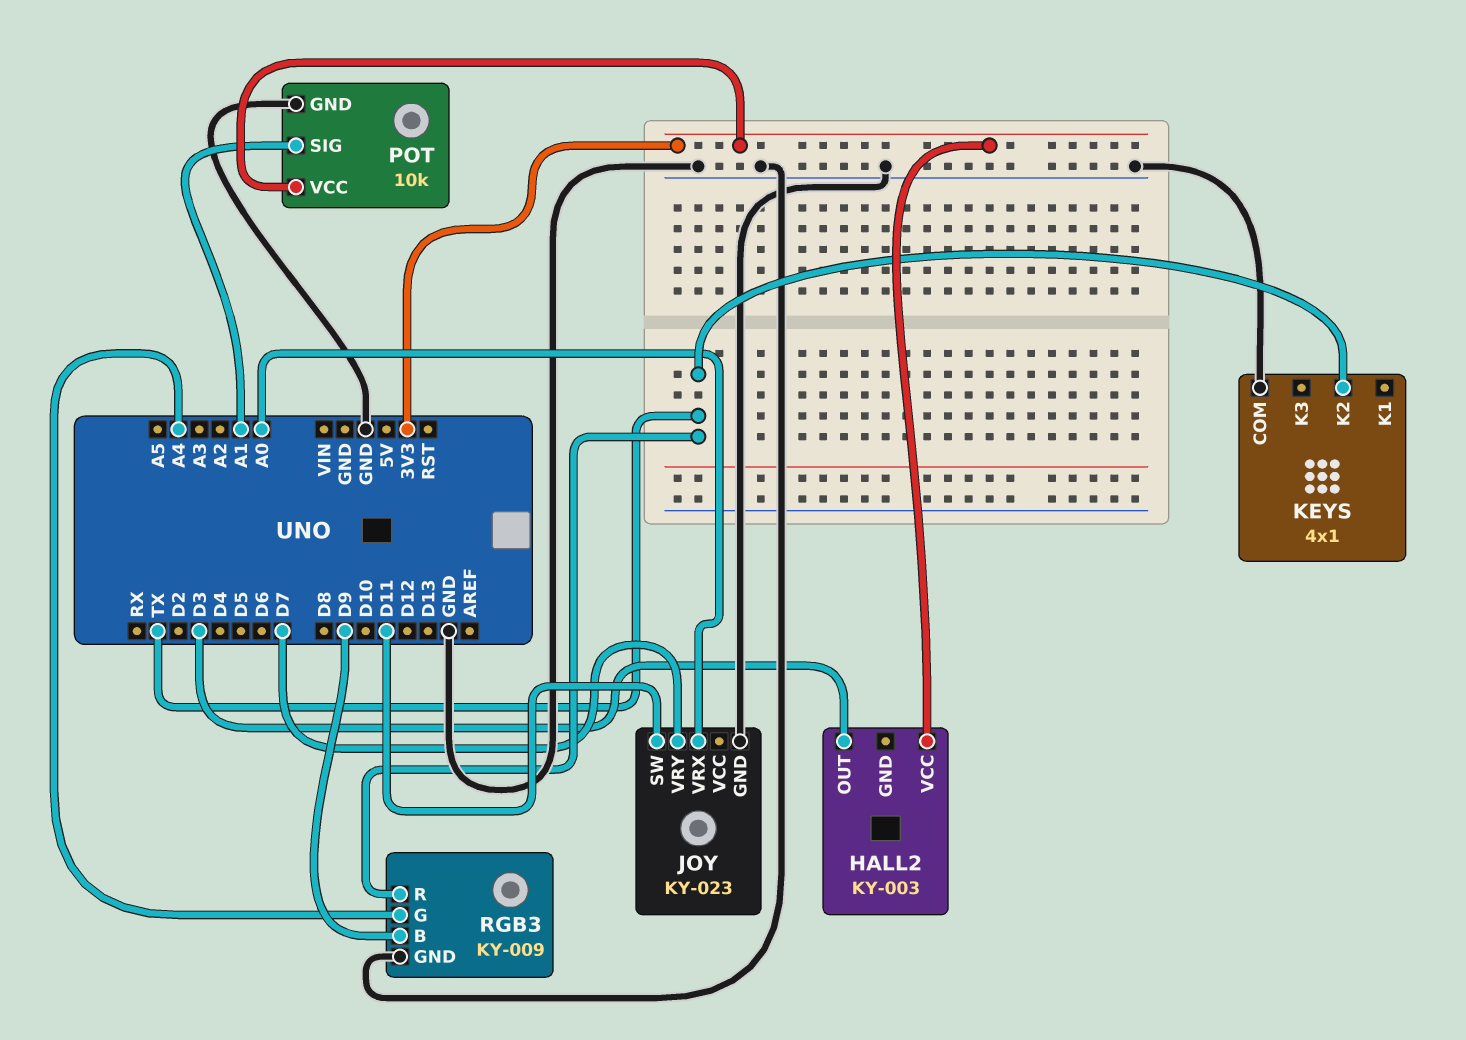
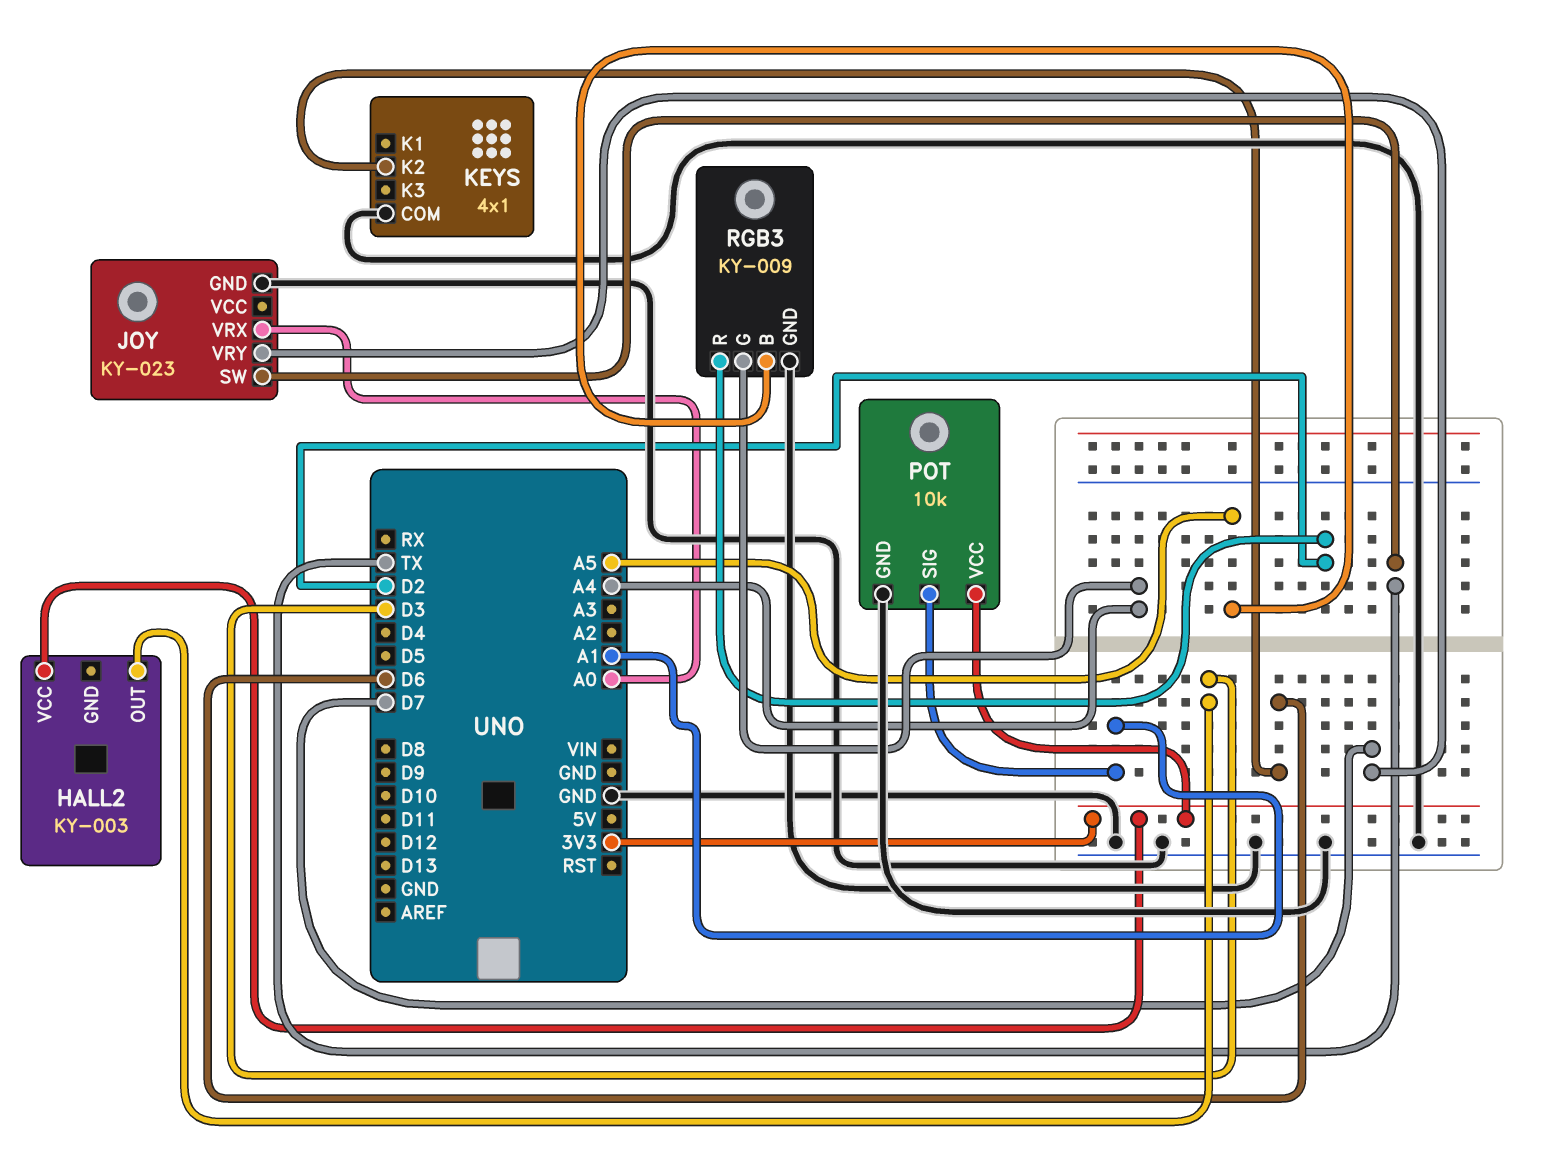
JOY pin SW: D11 -> TX
KEYS pin K2: TX -> D6
RGB3 pin B: D9 -> A5
RGB3 pin R: TX -> D2

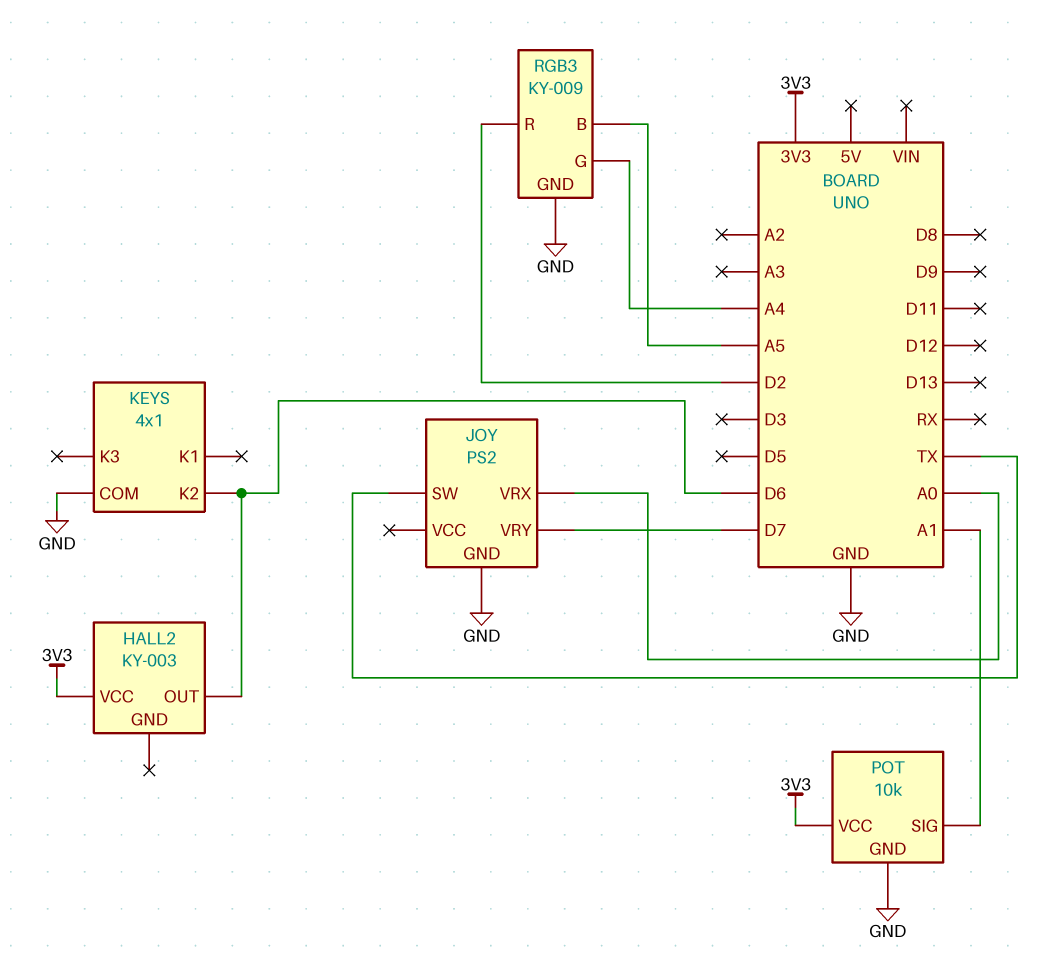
HALL2 pin OUT: D3 -> D6
JOY: KY-023 -> PS2

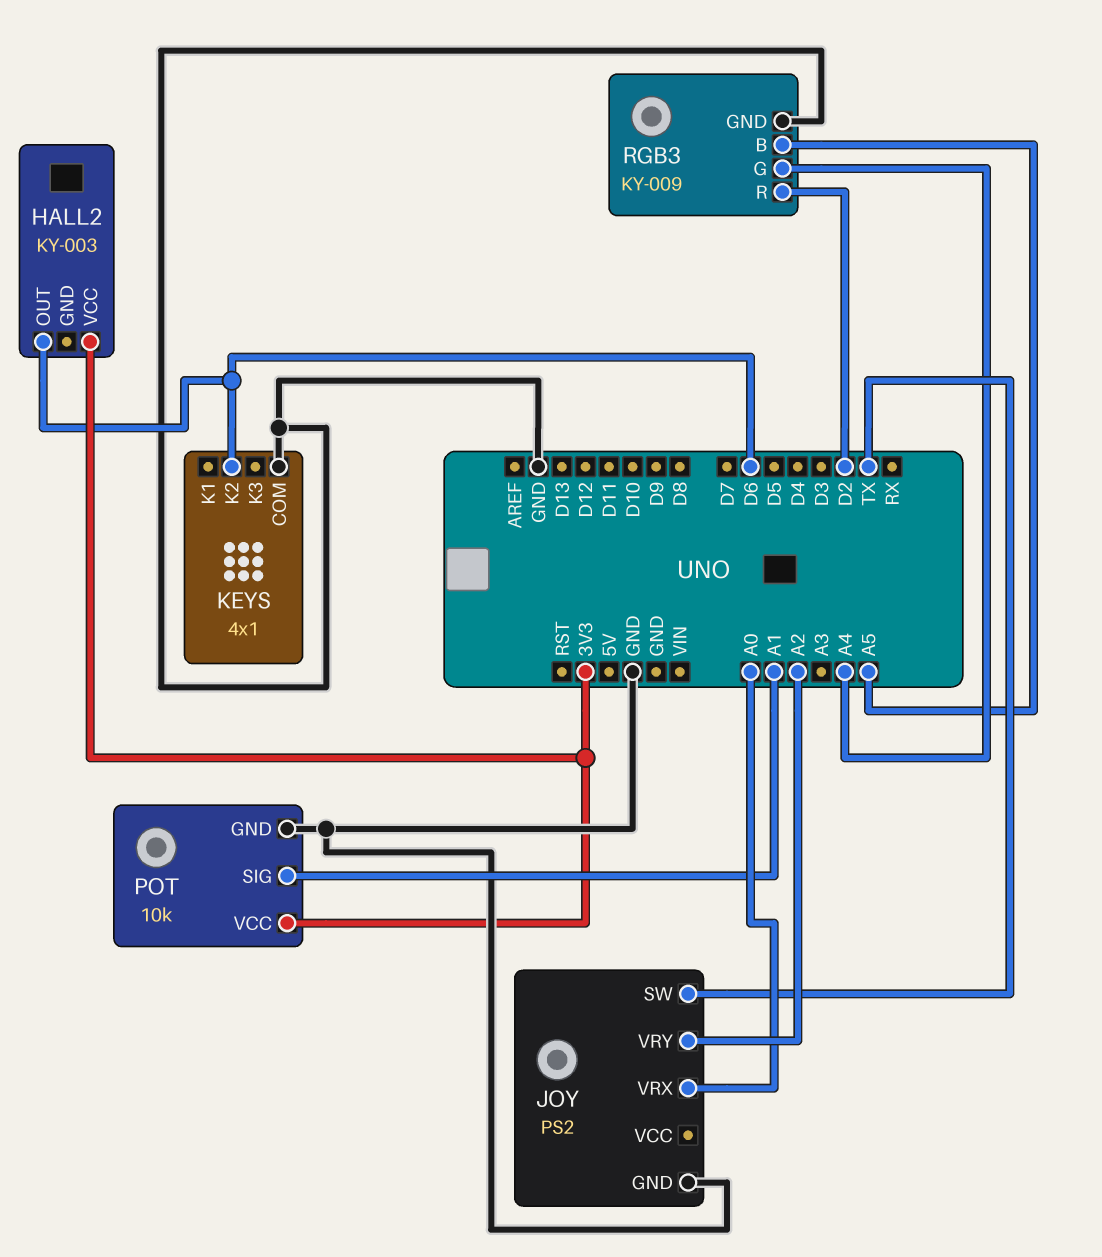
JOY pin VRY: D7 -> A2

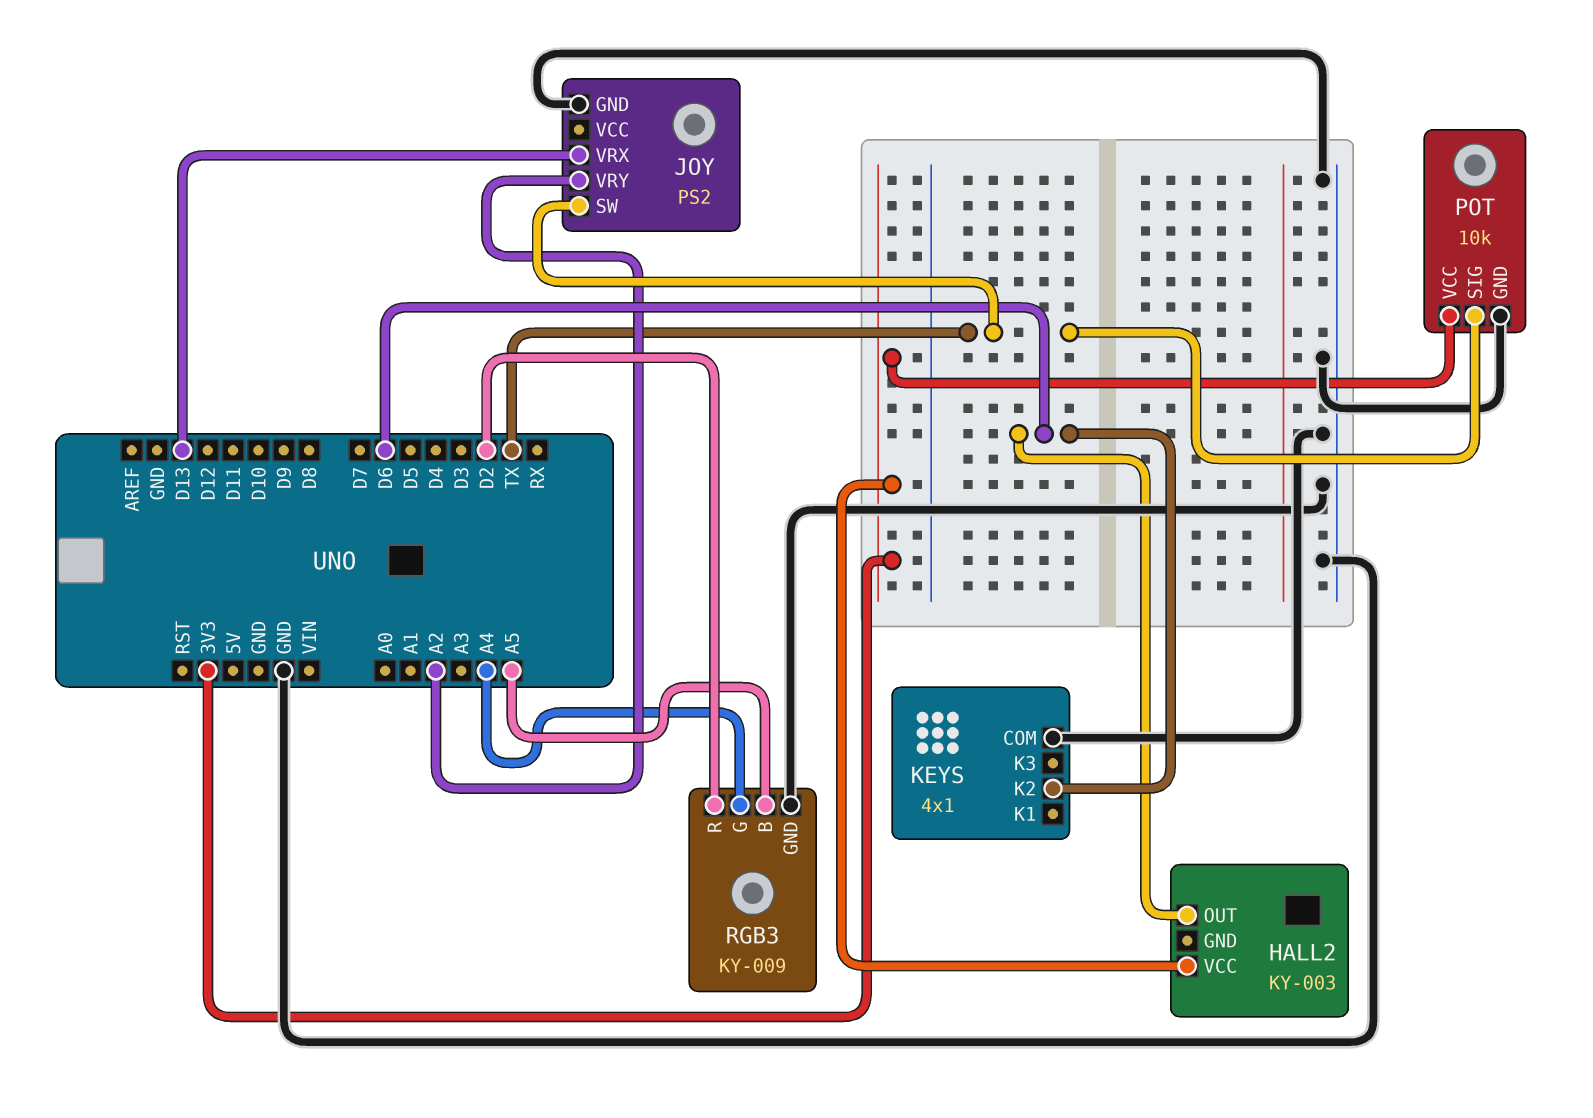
JOY pin VRX: A0 -> D13
POT pin SIG: A1 -> TX

